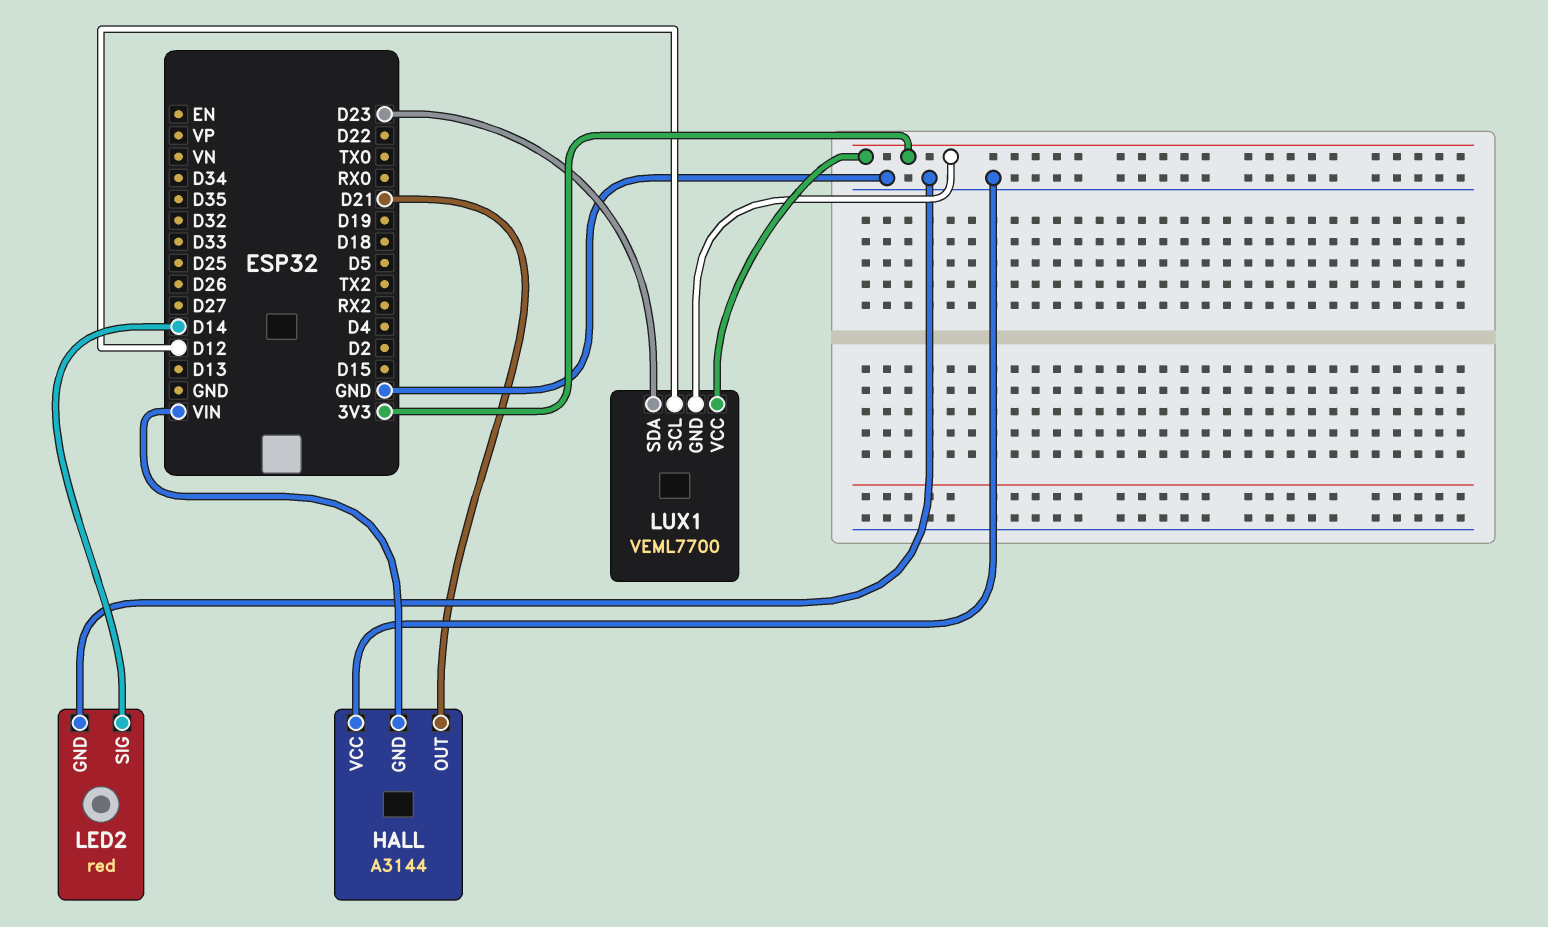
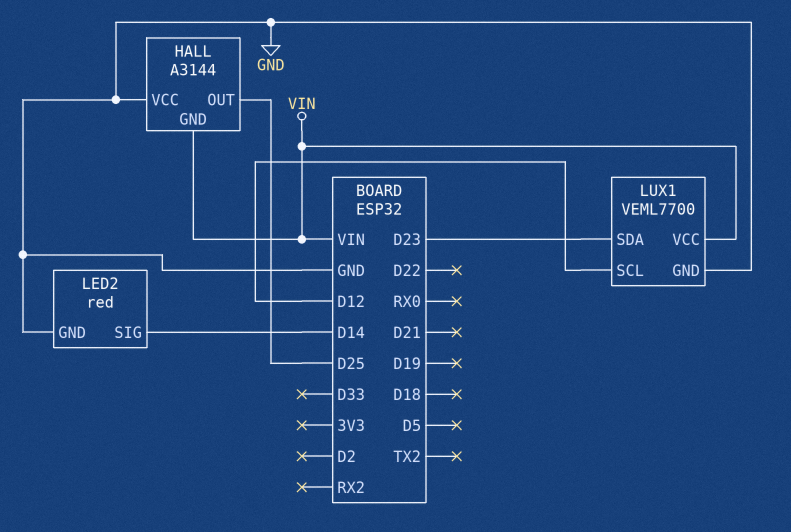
HALL pin OUT: D21 -> D25
LUX1 pin GND: 3V3 -> GND
LUX1 pin VCC: 3V3 -> VIN

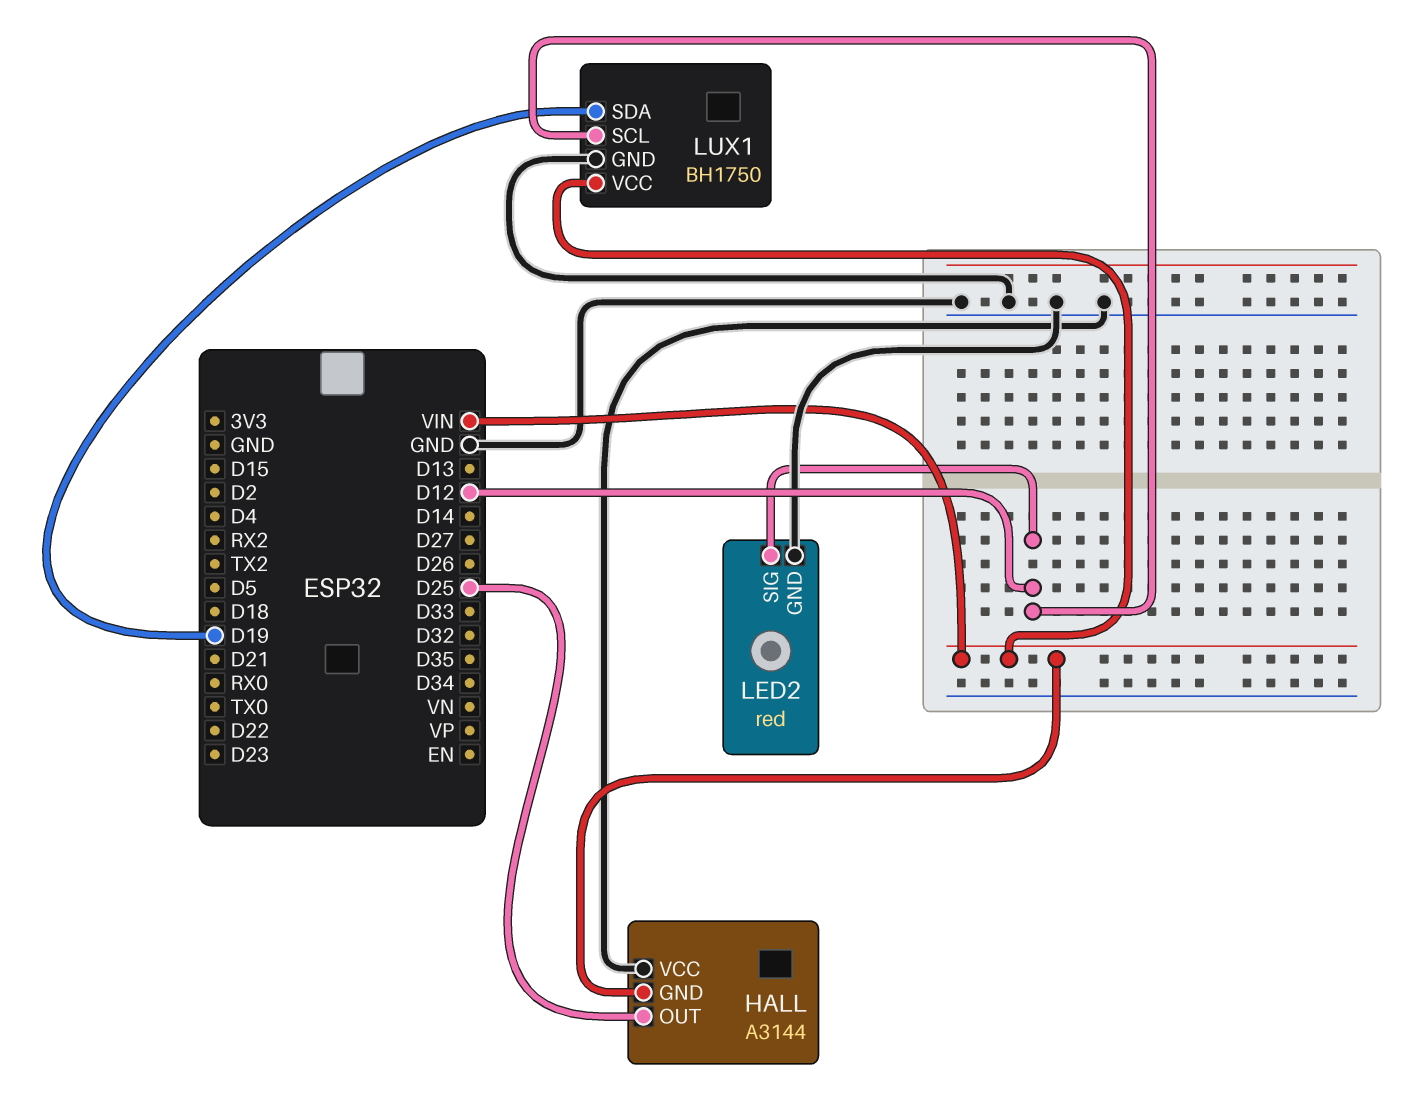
LED2 pin SIG: D14 -> D12
LUX1: VEML7700 -> BH1750
LUX1 pin SDA: D23 -> D19

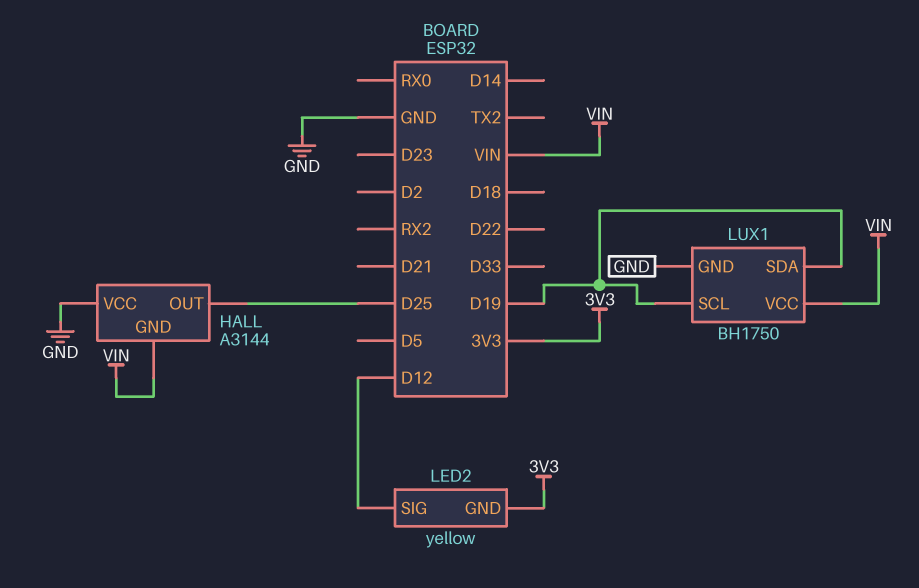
LED2: red -> yellow
LED2 pin GND: GND -> 3V3
LUX1 pin SCL: D12 -> D19

